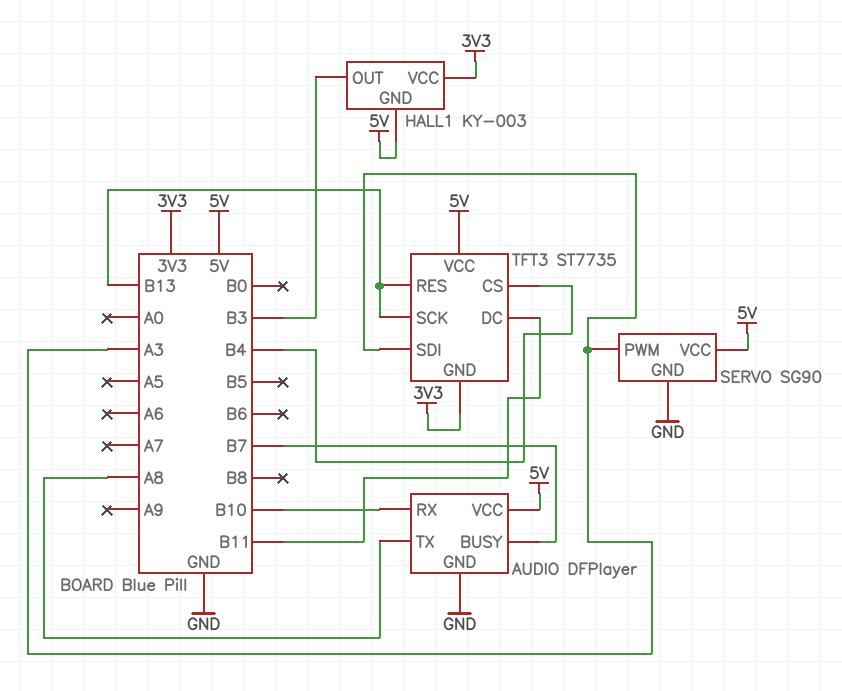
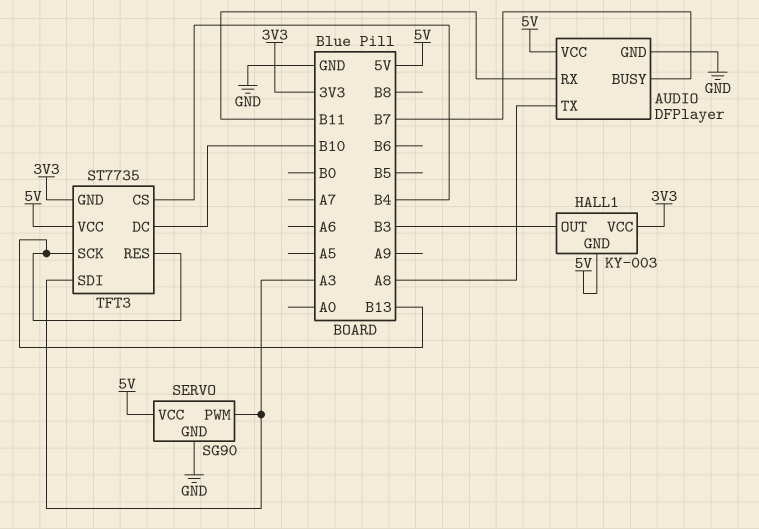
AUDIO pin RX: B10 -> B11
TFT3 pin DC: B11 -> B10

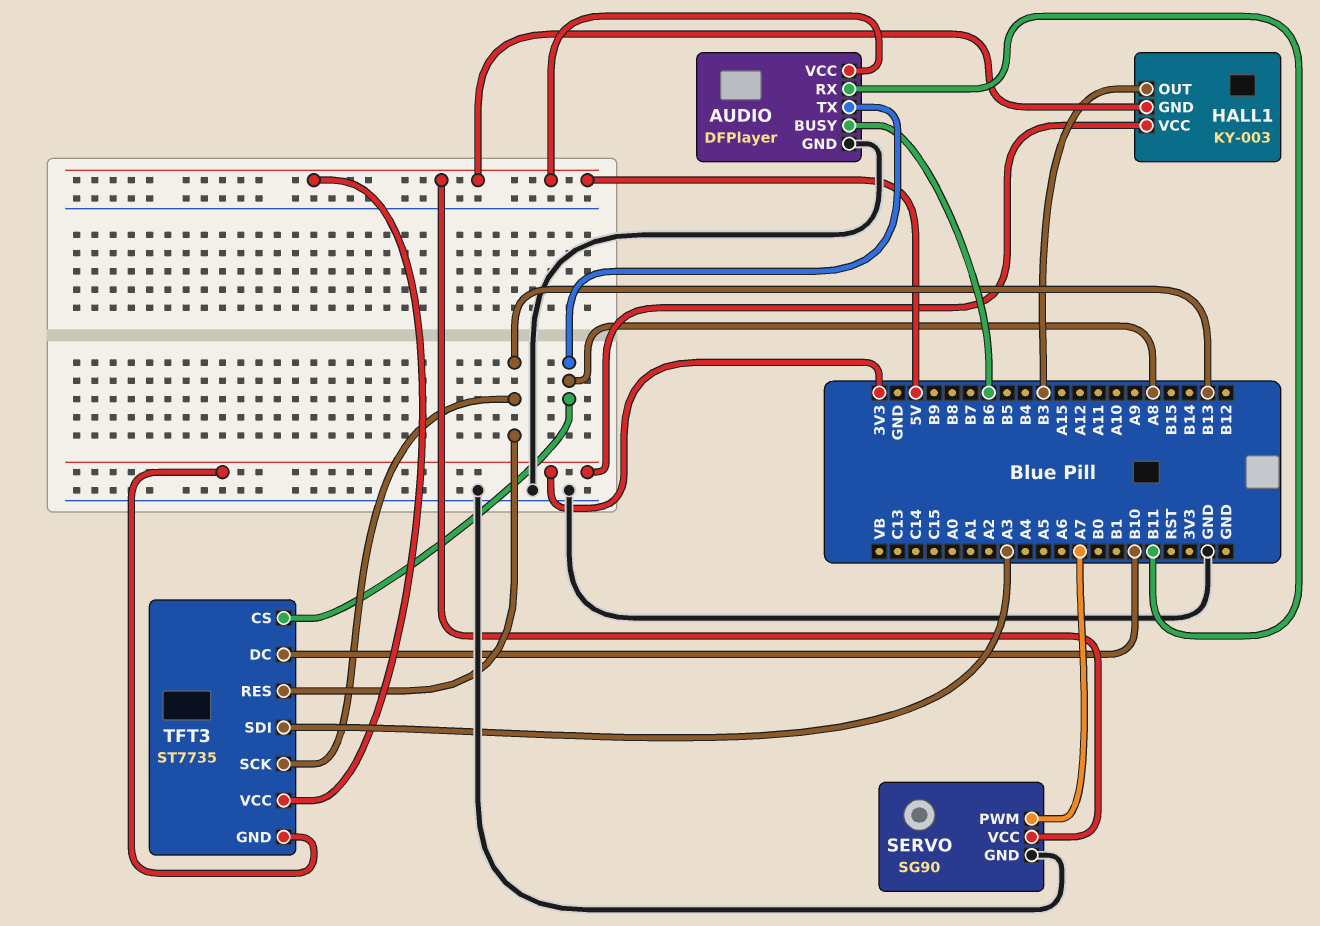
AUDIO pin BUSY: B7 -> B6
SERVO pin PWM: A3 -> A7
TFT3 pin CS: B4 -> A8

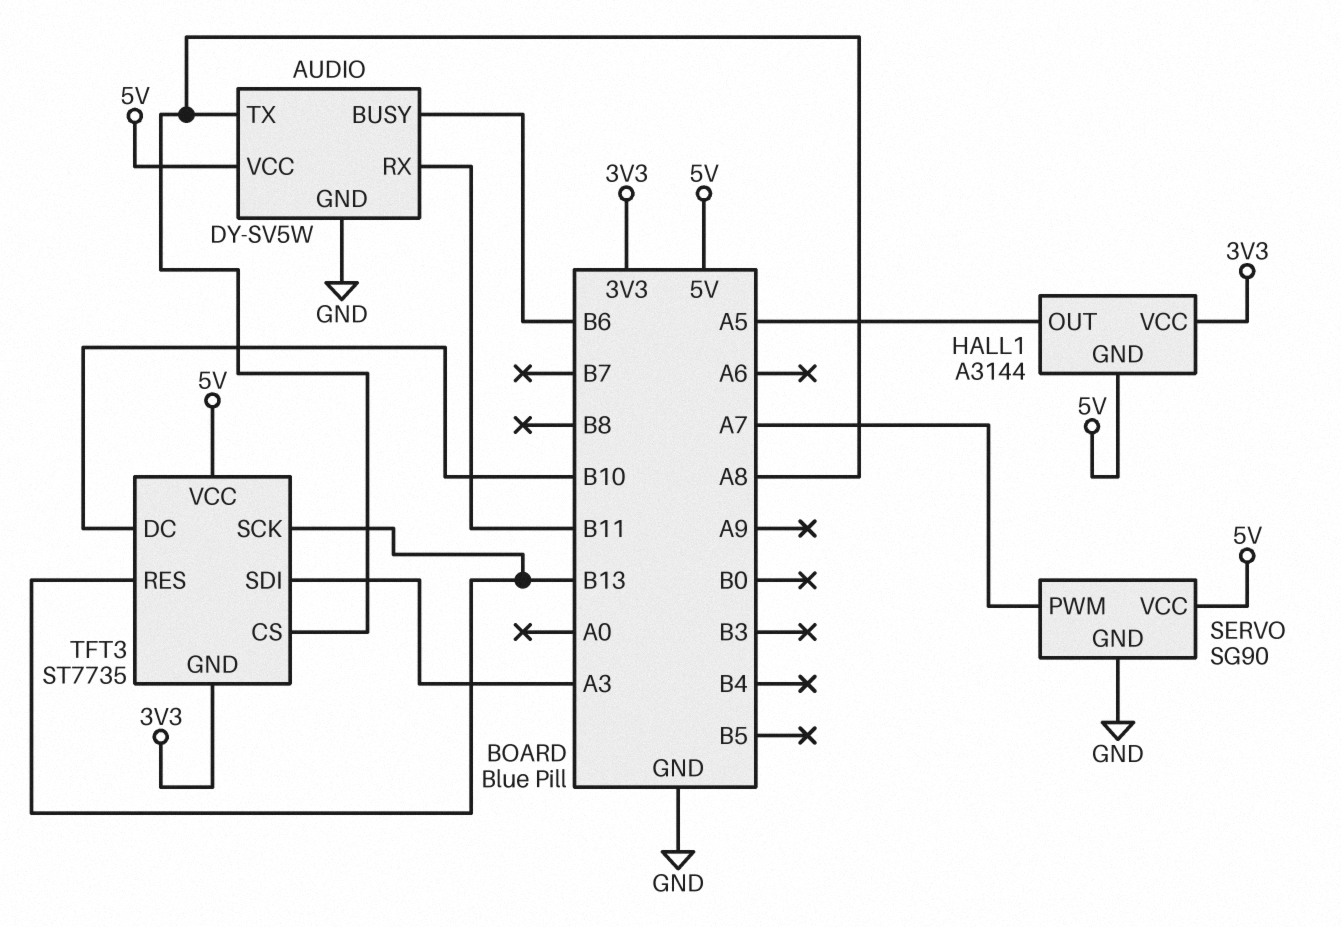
AUDIO: DFPlayer -> DY-SV5W
HALL1: KY-003 -> A3144
HALL1 pin OUT: B3 -> A5

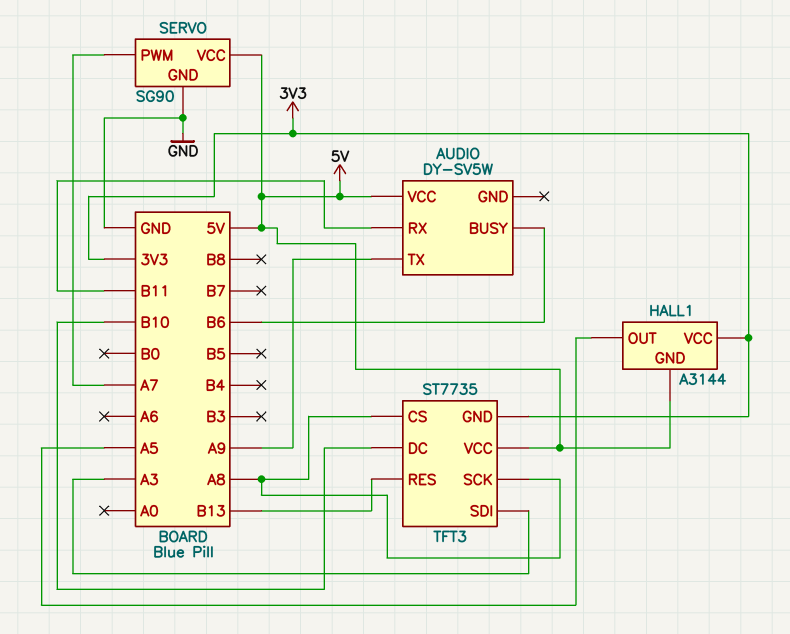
AUDIO pin GND: GND -> none
AUDIO pin TX: A8 -> A9
TFT3 pin SCK: B13 -> A8

